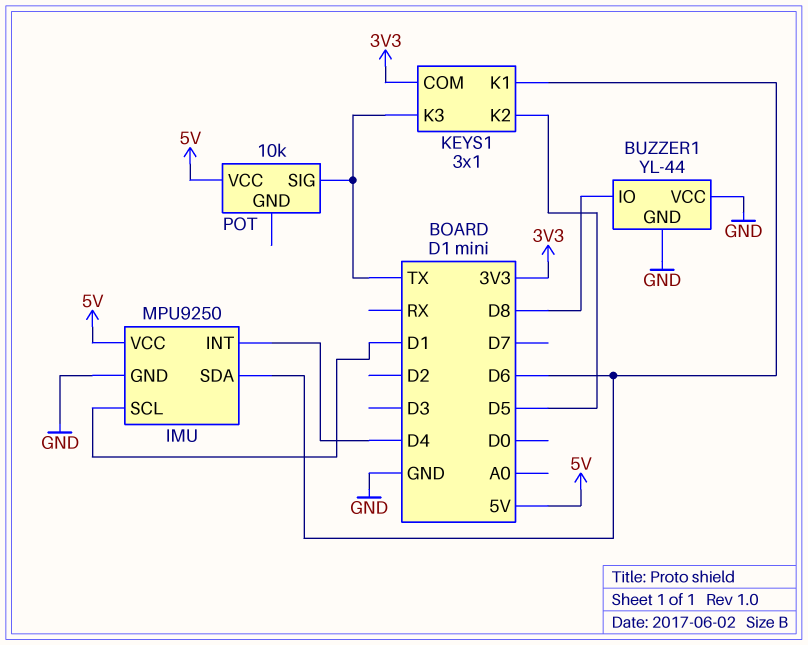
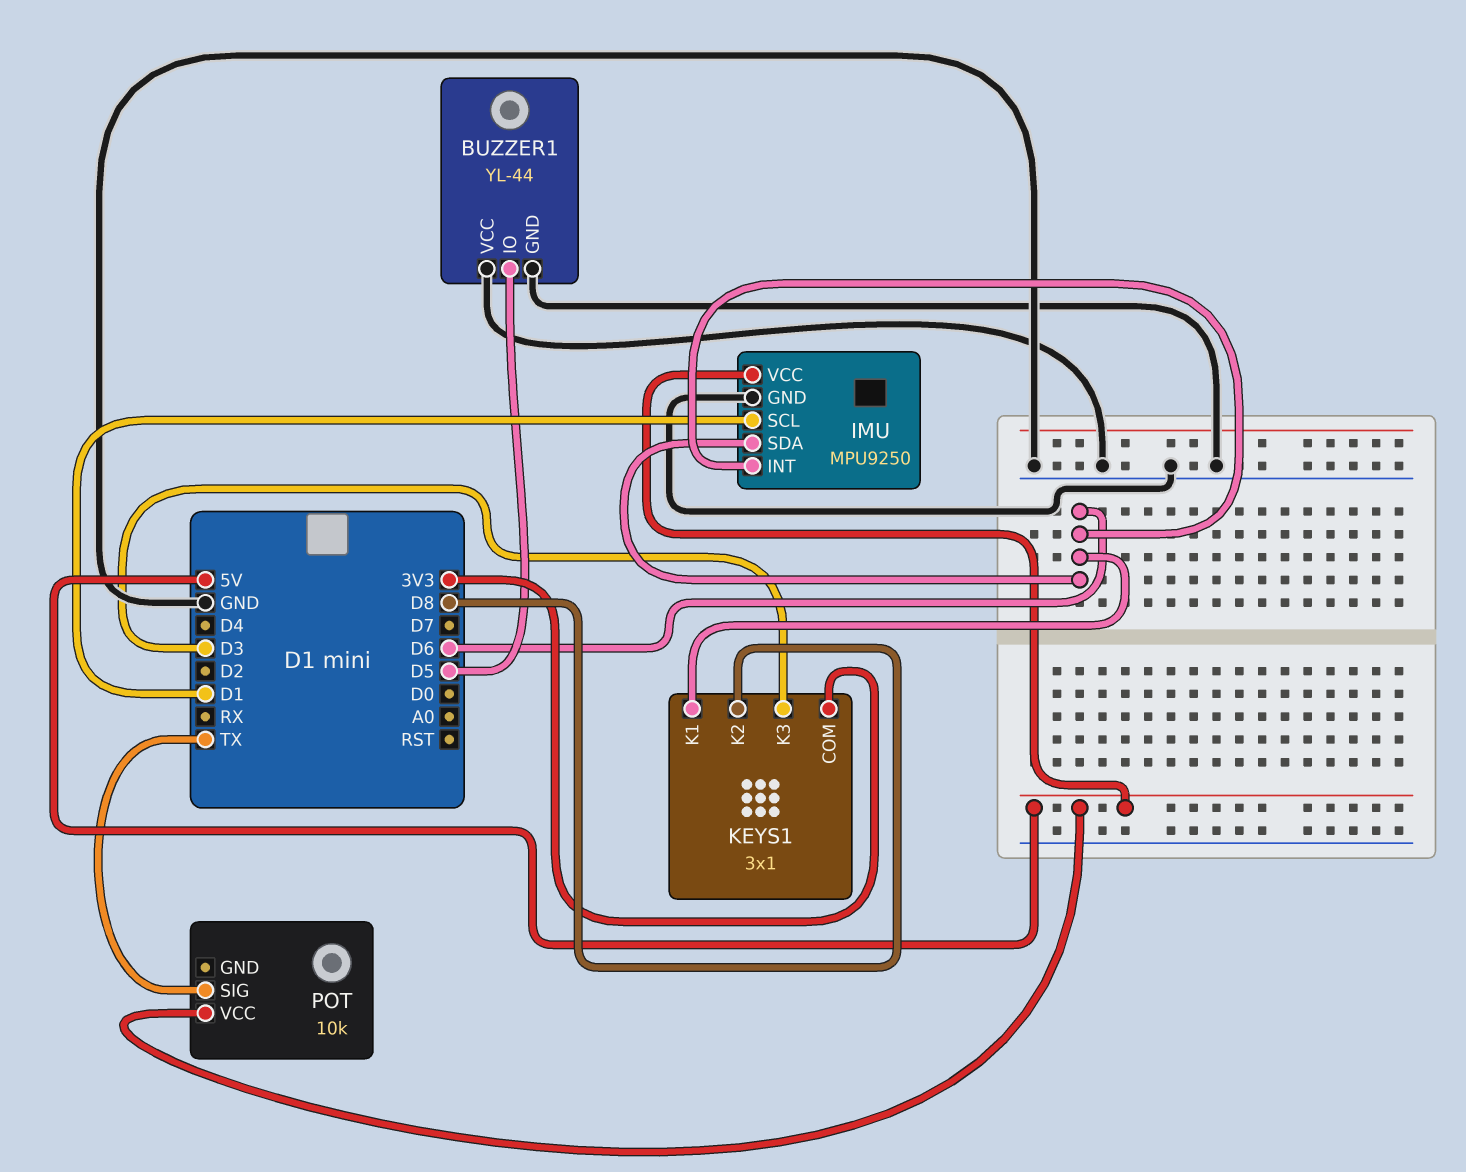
BUZZER1 pin IO: D8 -> D5
IMU pin INT: D4 -> D6
KEYS1 pin K2: D5 -> D8
KEYS1 pin K3: TX -> D3

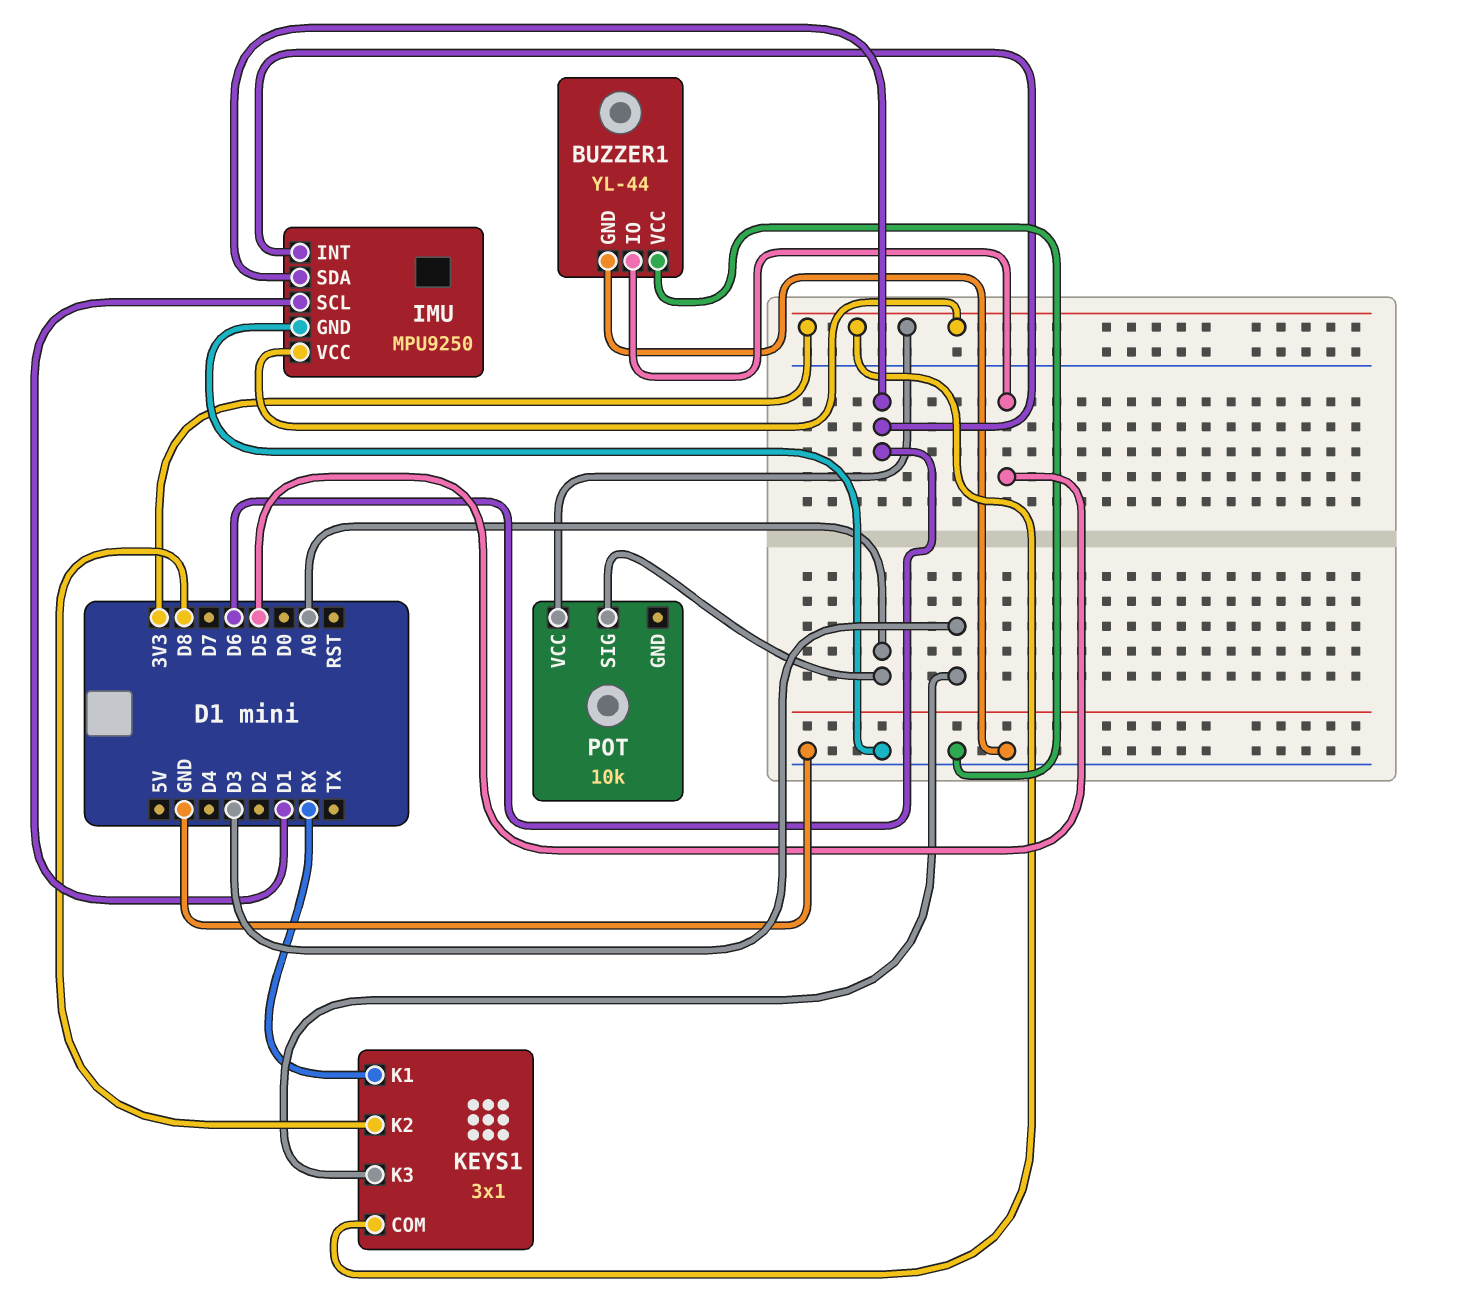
IMU pin VCC: 5V -> 3V3
KEYS1 pin K1: D6 -> RX
POT pin SIG: TX -> A0
POT pin VCC: 5V -> 3V3

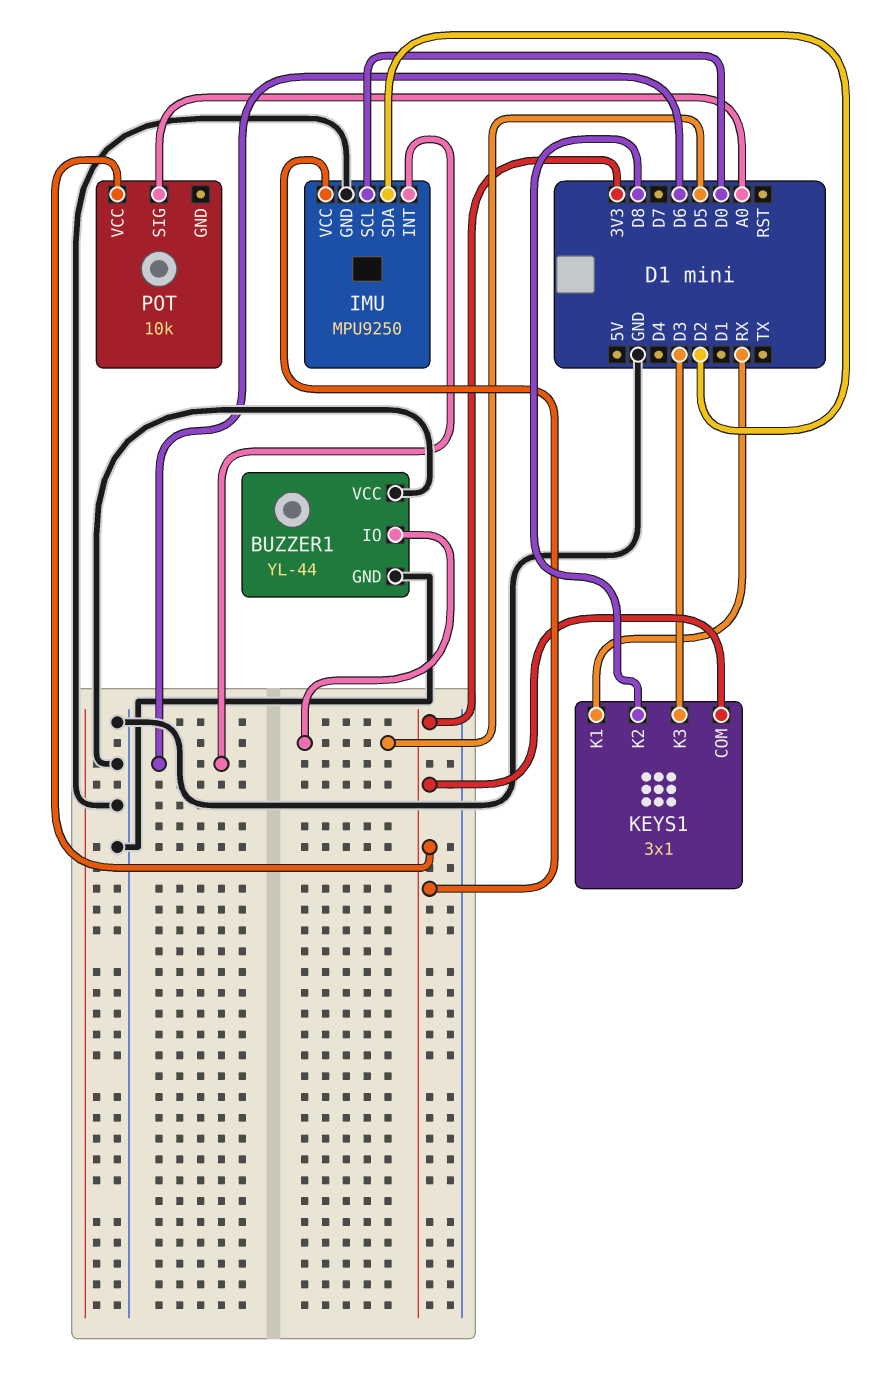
IMU pin SCL: D1 -> D0
IMU pin SDA: D6 -> D2

